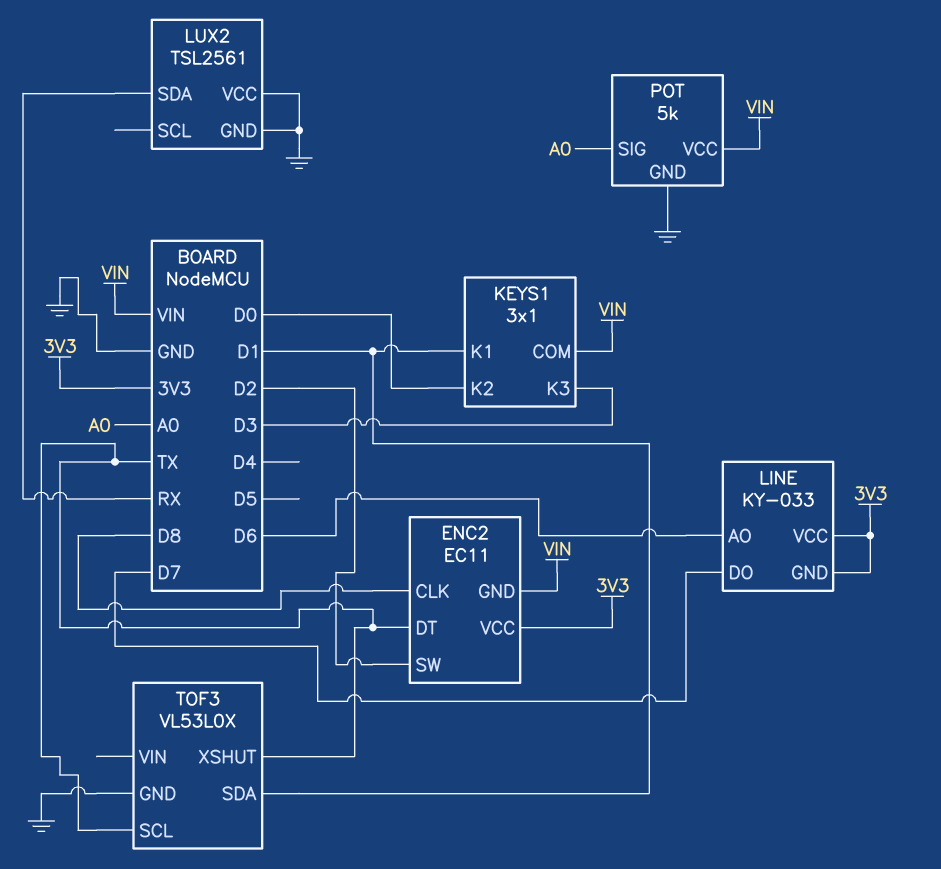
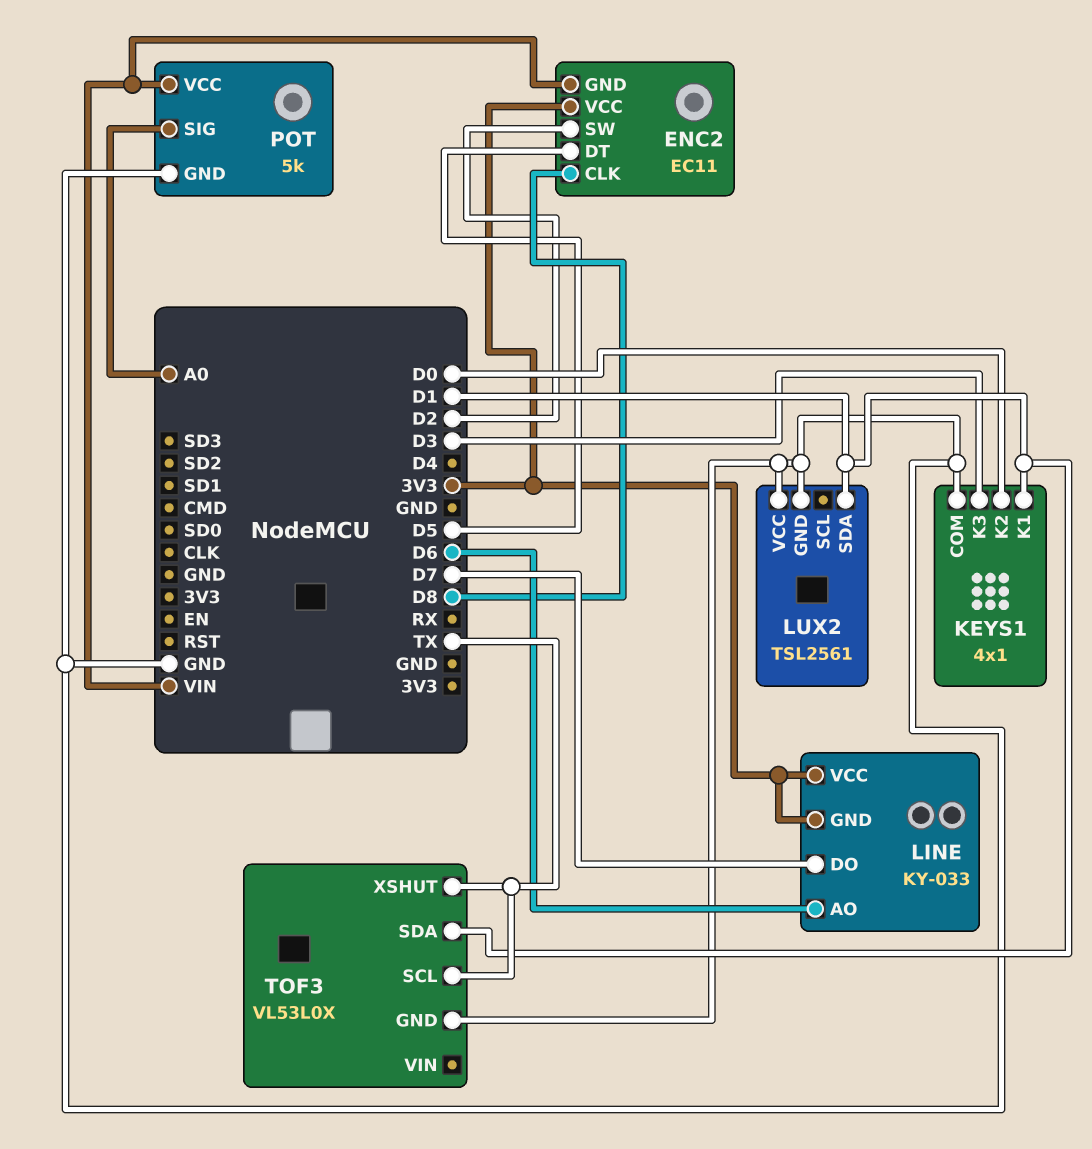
ENC2 pin DT: TX -> D5
KEYS1: 3x1 -> 4x1
KEYS1 pin COM: VIN -> GND
LUX2 pin SDA: RX -> D1

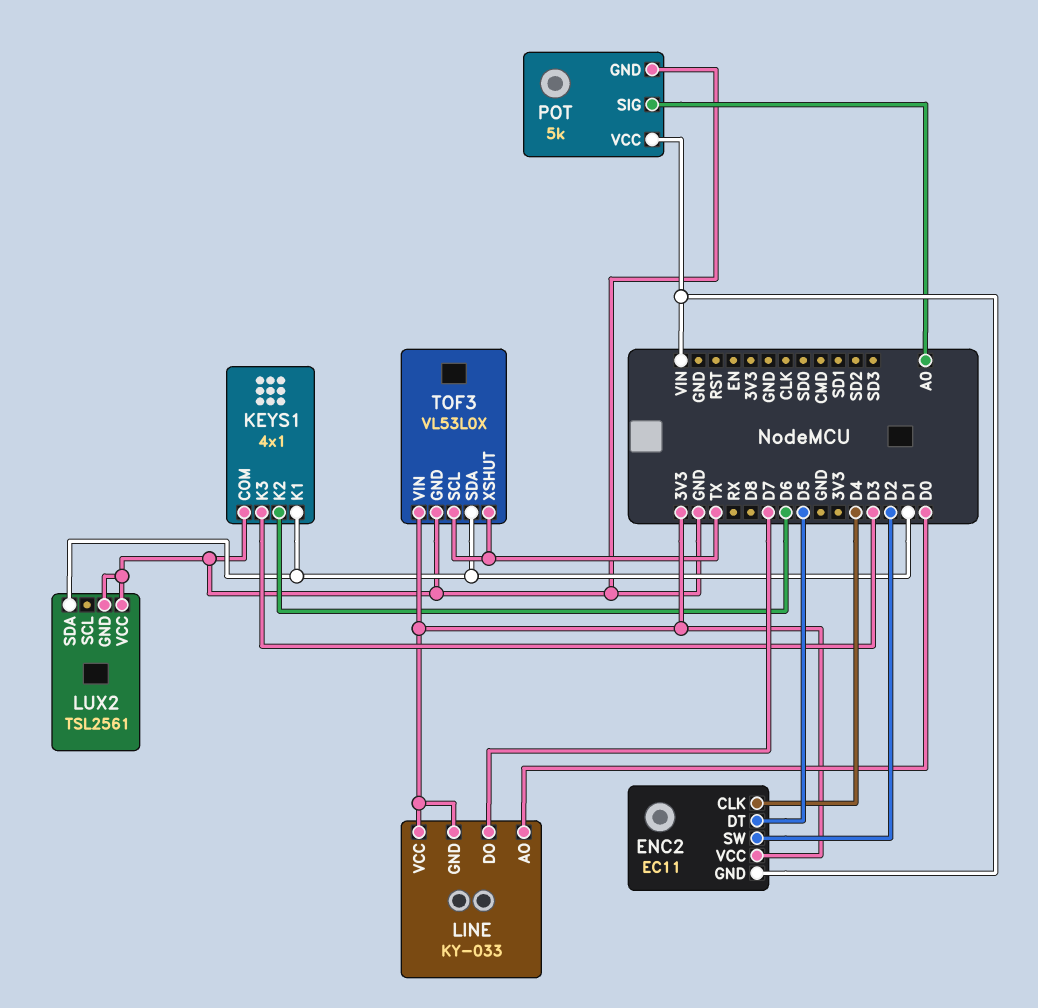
ENC2 pin CLK: D8 -> D4
KEYS1 pin K2: D0 -> D6
LINE pin AO: D6 -> D0
TOF3 pin VIN: none -> 3V3

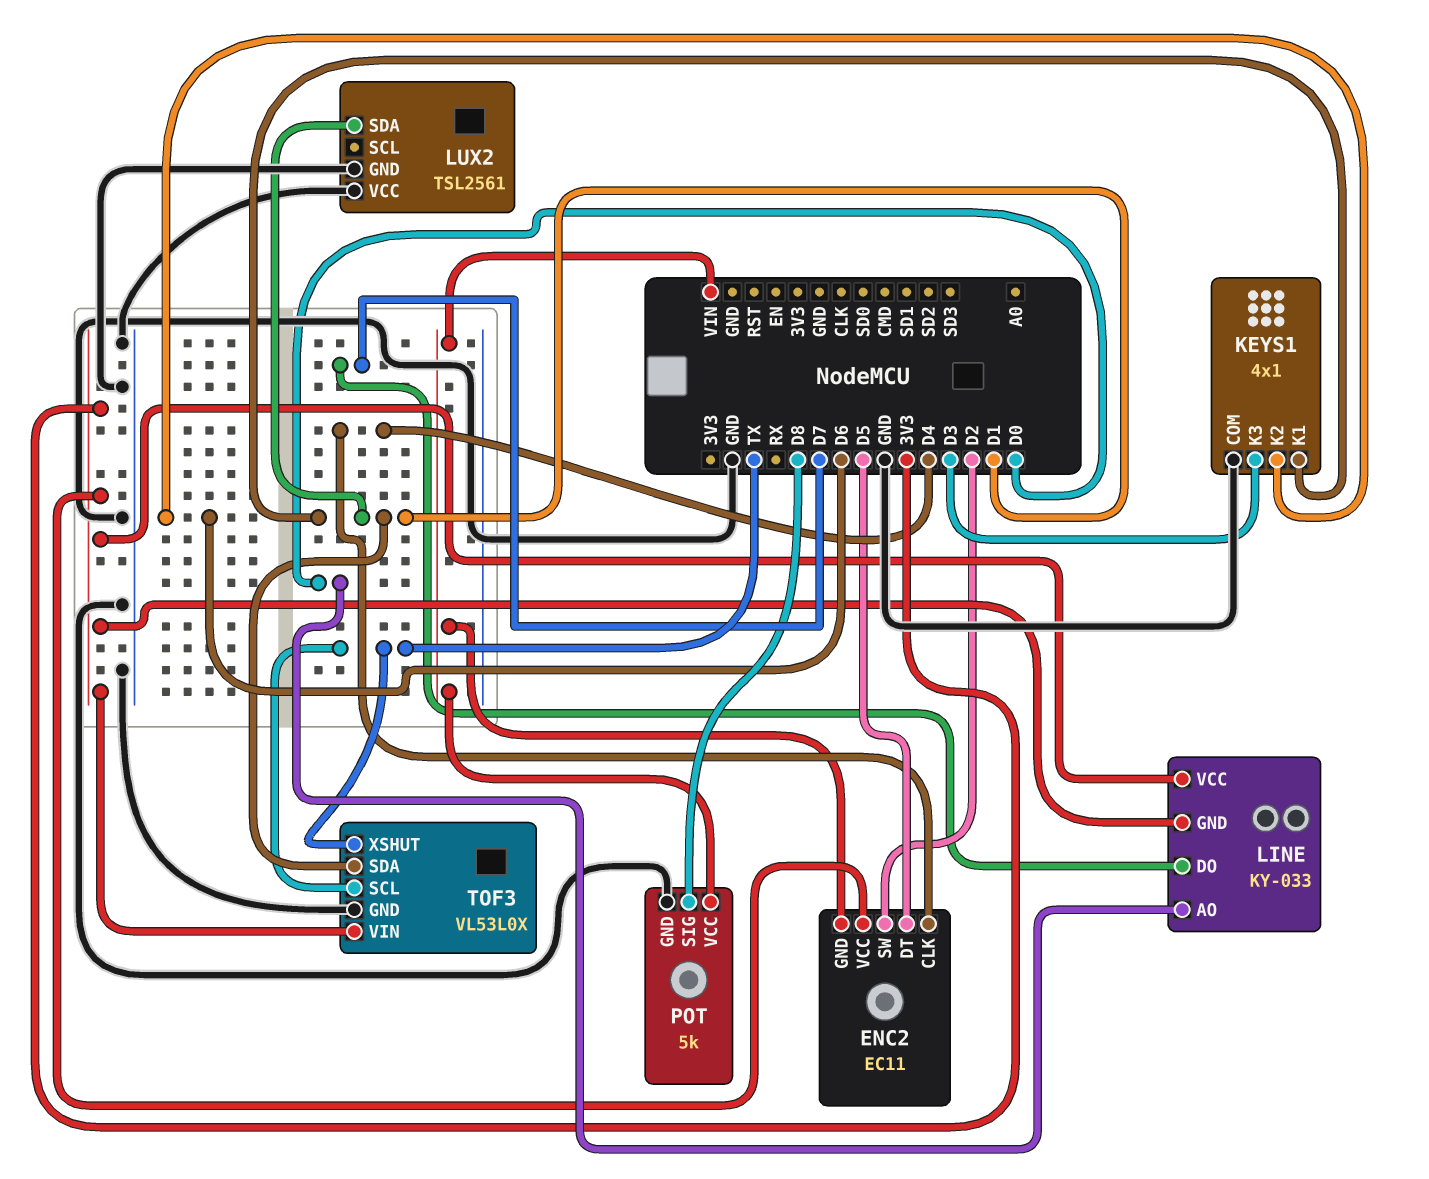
POT pin SIG: A0 -> D8

